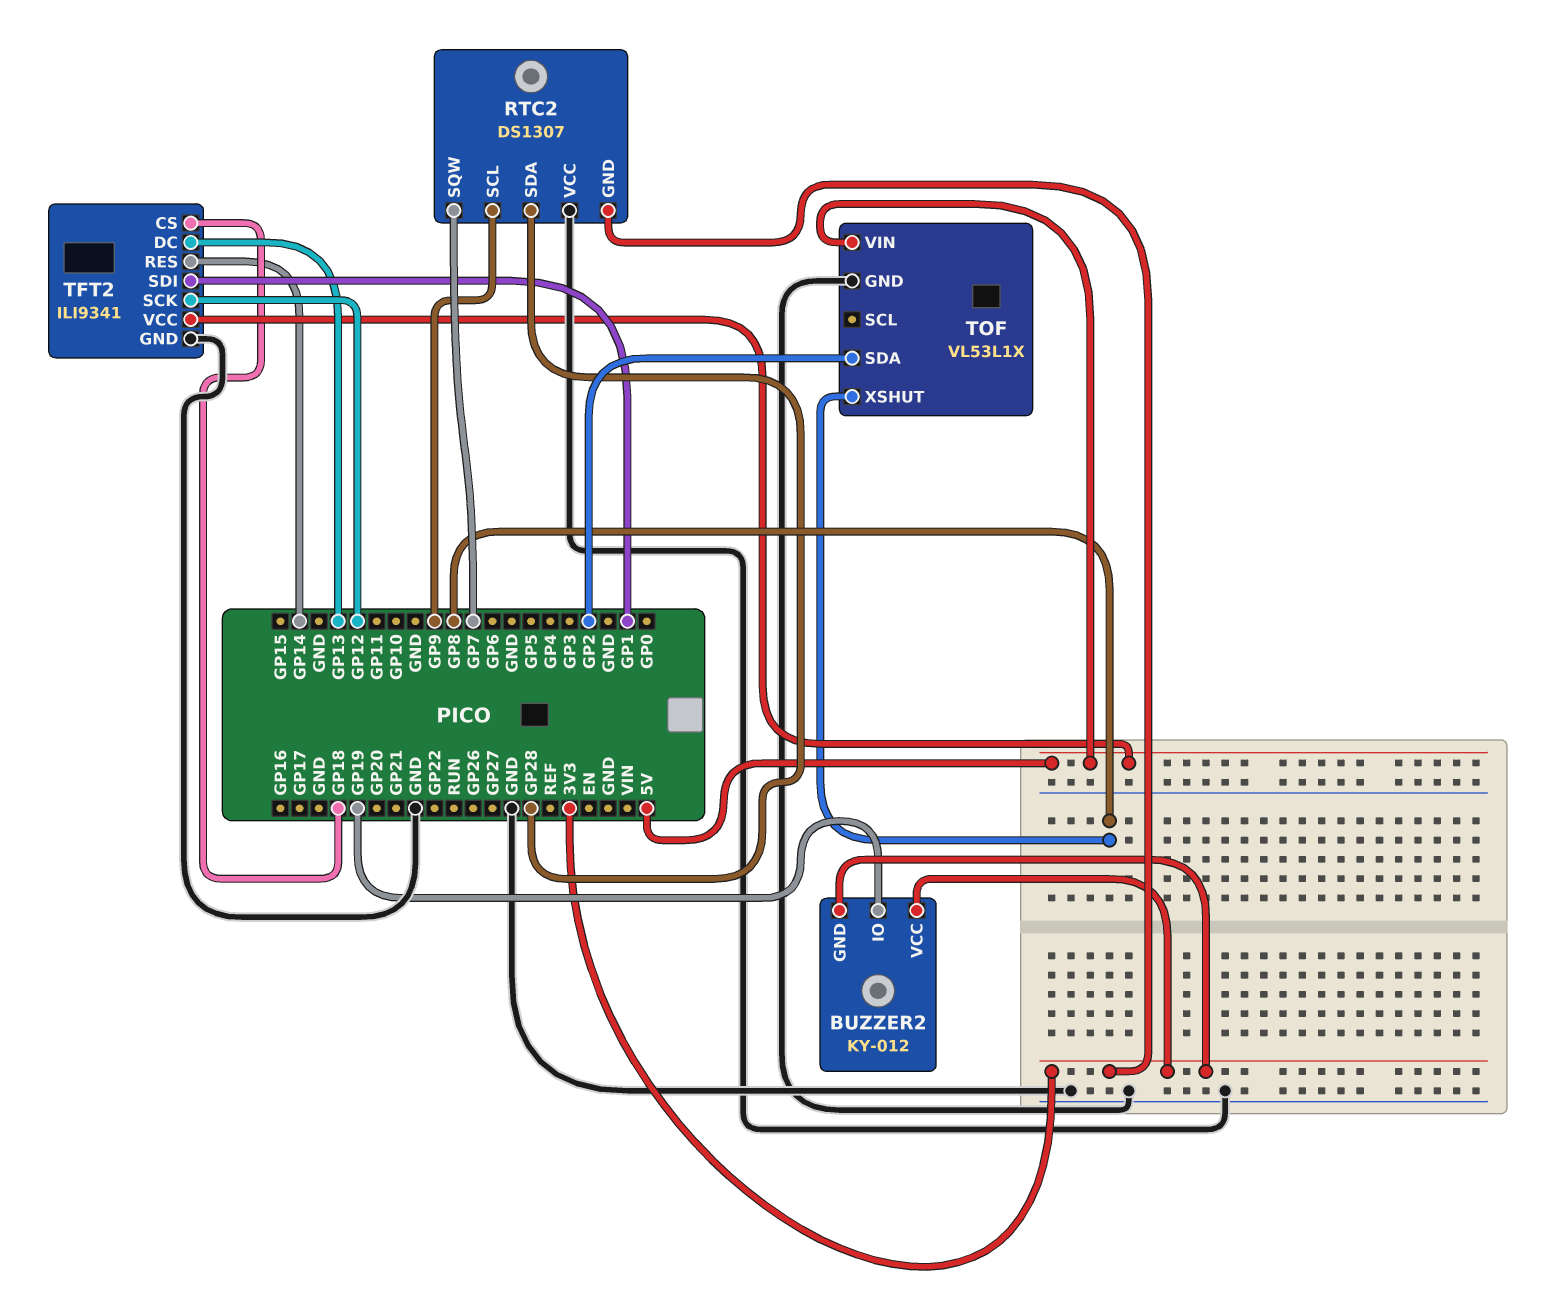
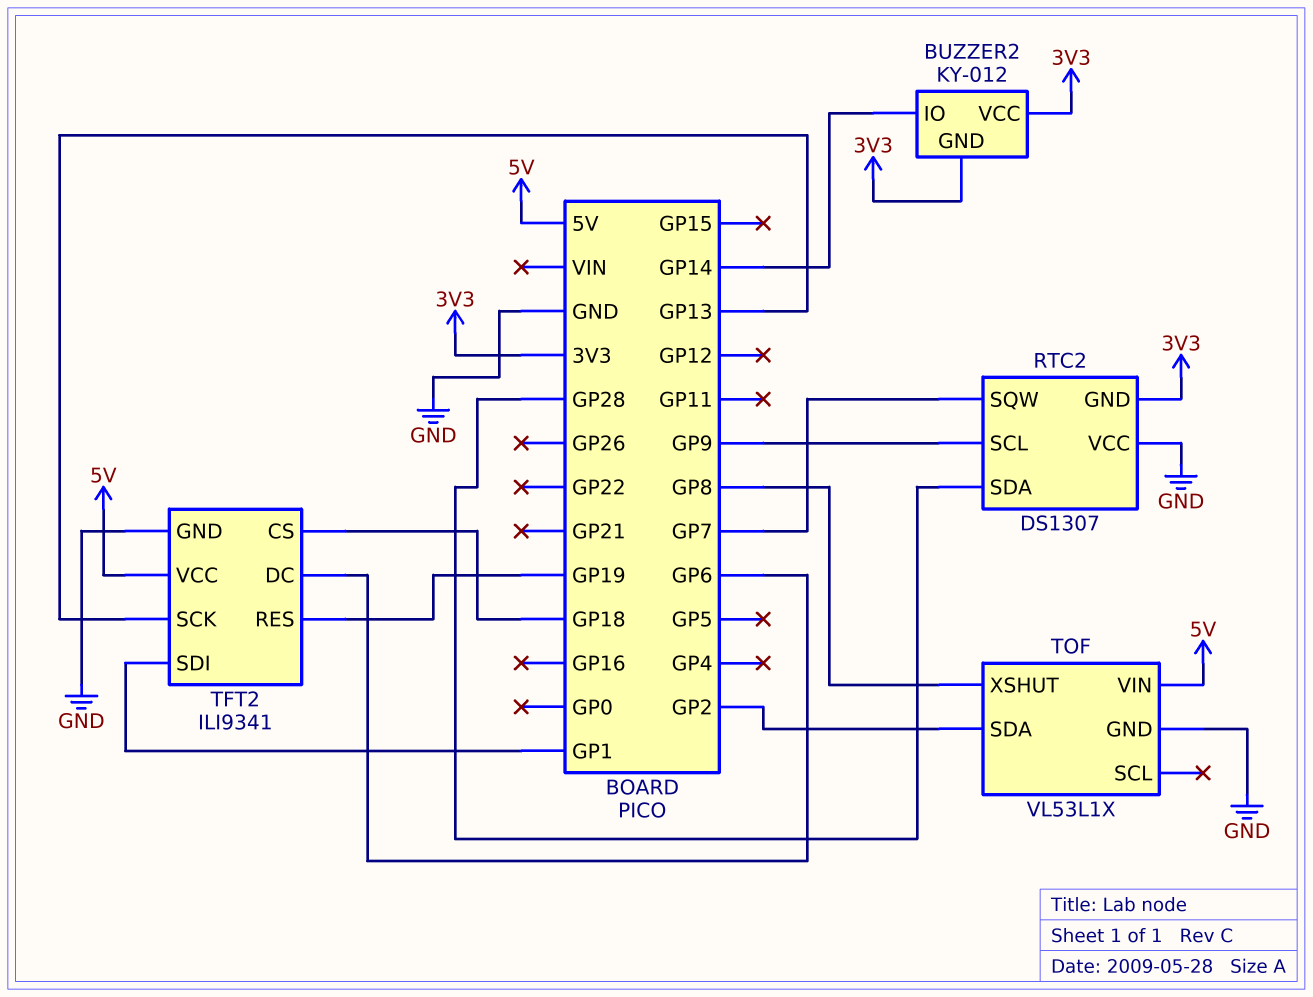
BUZZER2 pin IO: GP19 -> GP14
TFT2 pin DC: GP13 -> GP6
TFT2 pin RES: GP14 -> GP19
TFT2 pin SCK: GP12 -> GP13

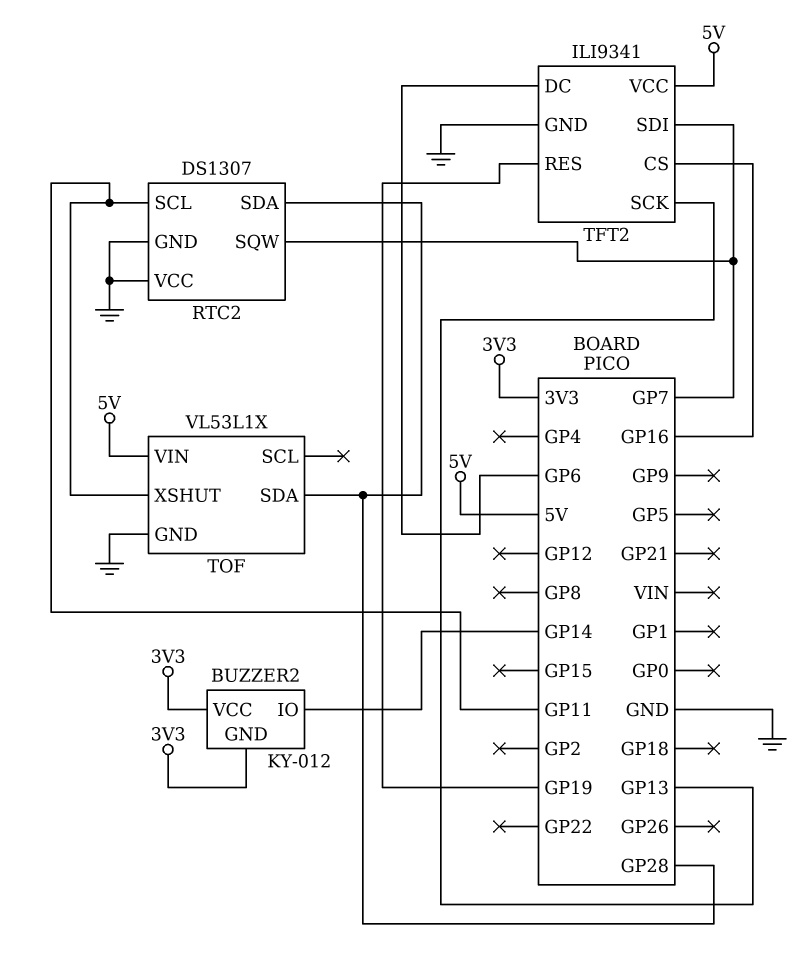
RTC2 pin GND: 3V3 -> GND
RTC2 pin SCL: GP9 -> GP11
TFT2 pin CS: GP18 -> GP16
TFT2 pin SDI: GP1 -> GP7
TOF pin SDA: GP2 -> GP28
TOF pin XSHUT: GP8 -> GP11

